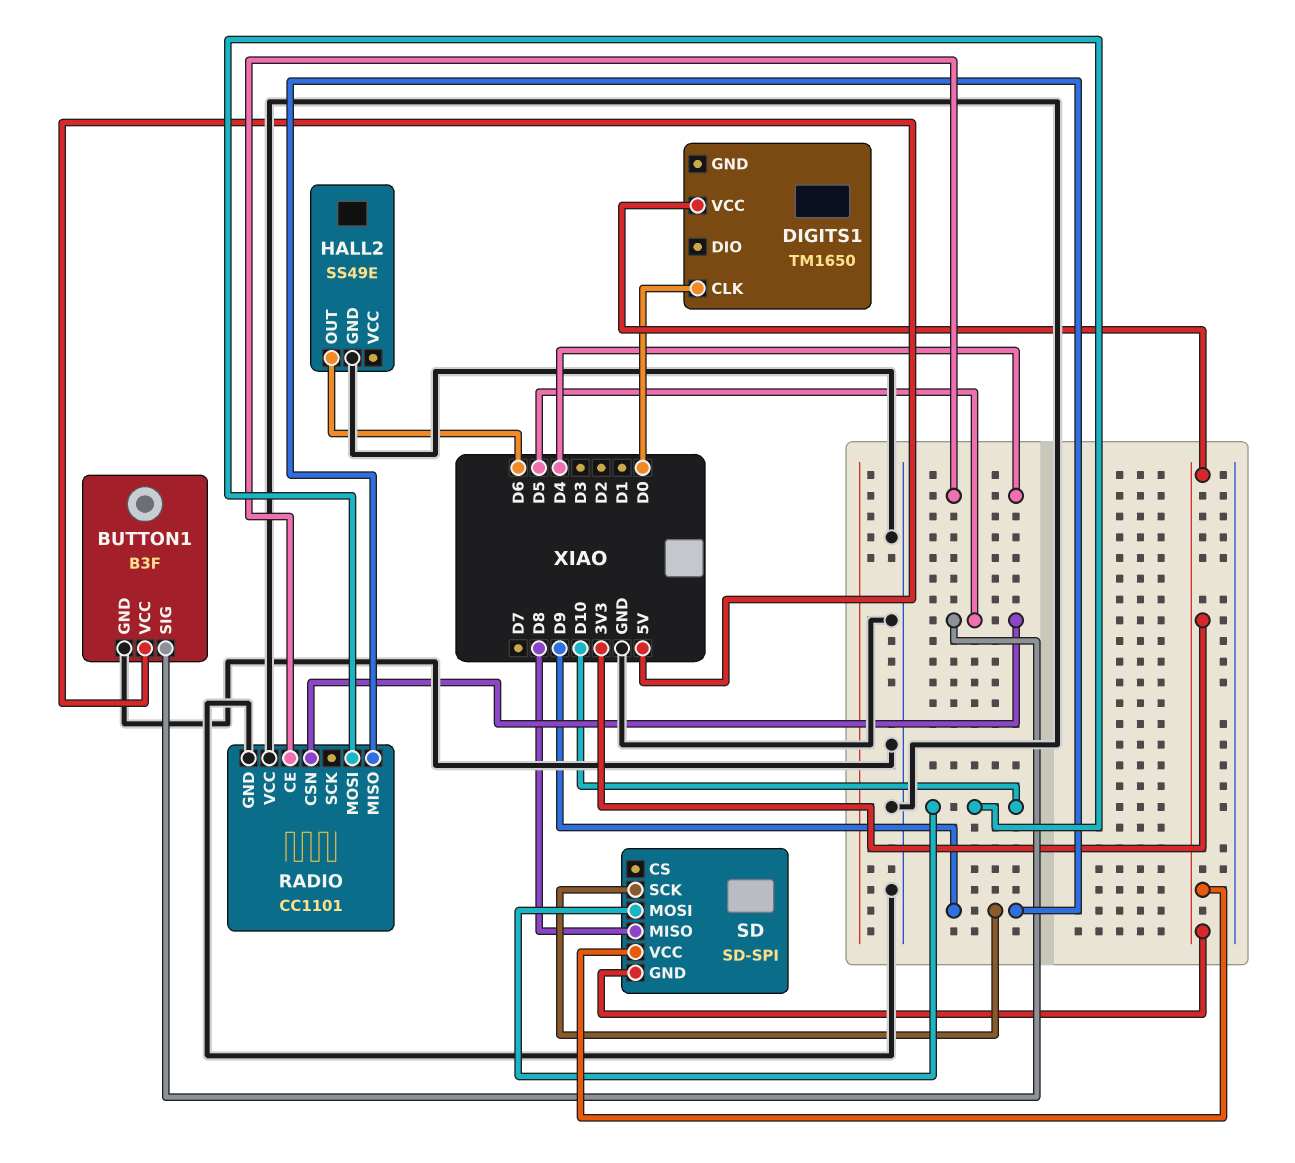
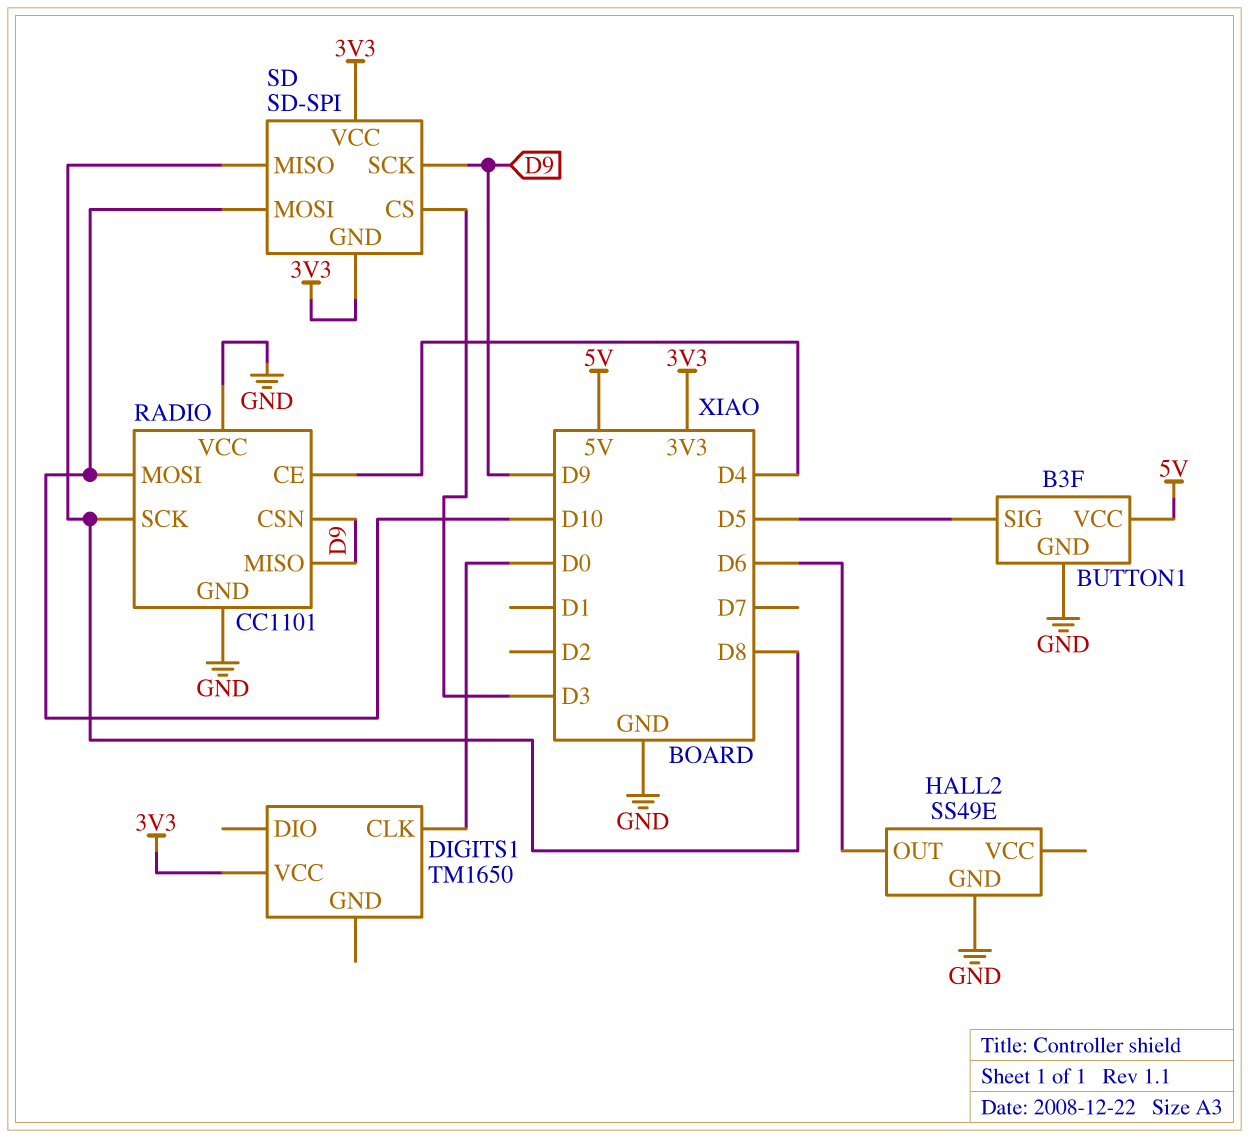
RADIO pin CSN: D5 -> D9
RADIO pin SCK: none -> D8
SD pin CS: none -> D3

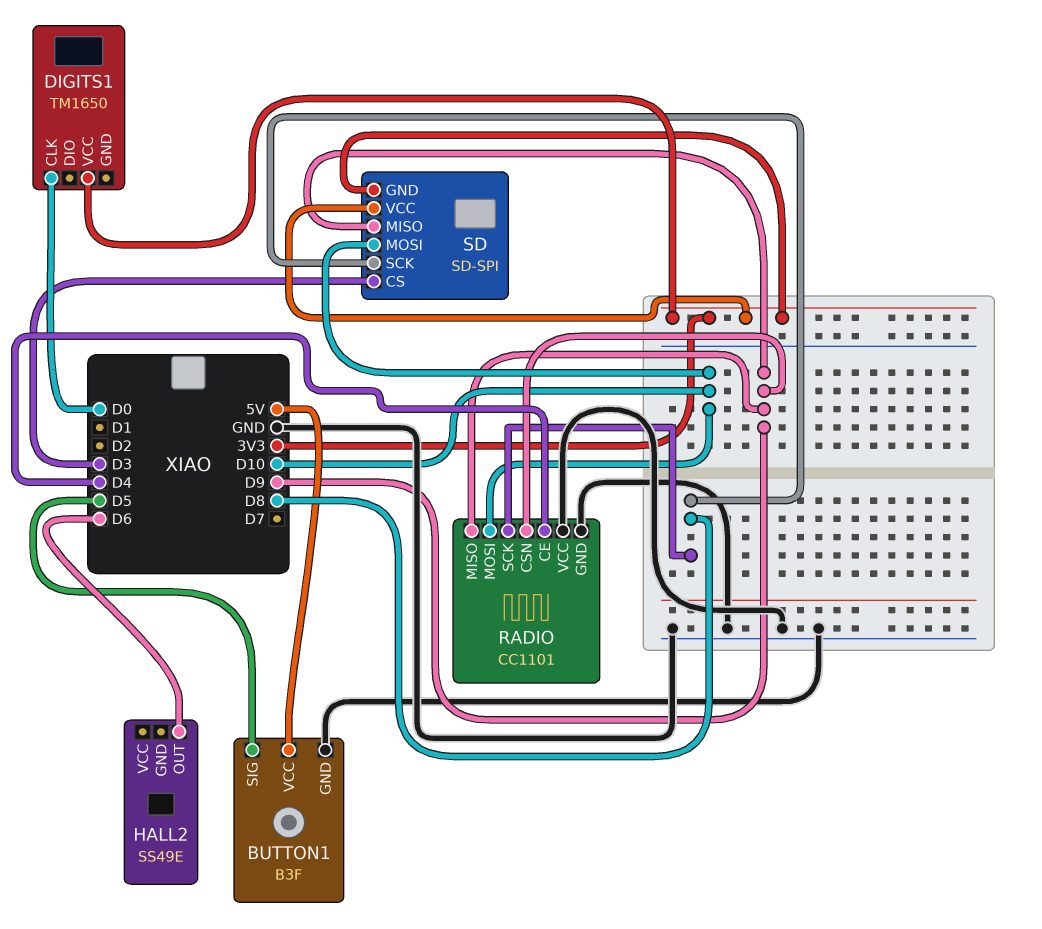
HALL2 pin GND: GND -> none
SD pin MISO: D8 -> D9
SD pin SCK: D9 -> D8

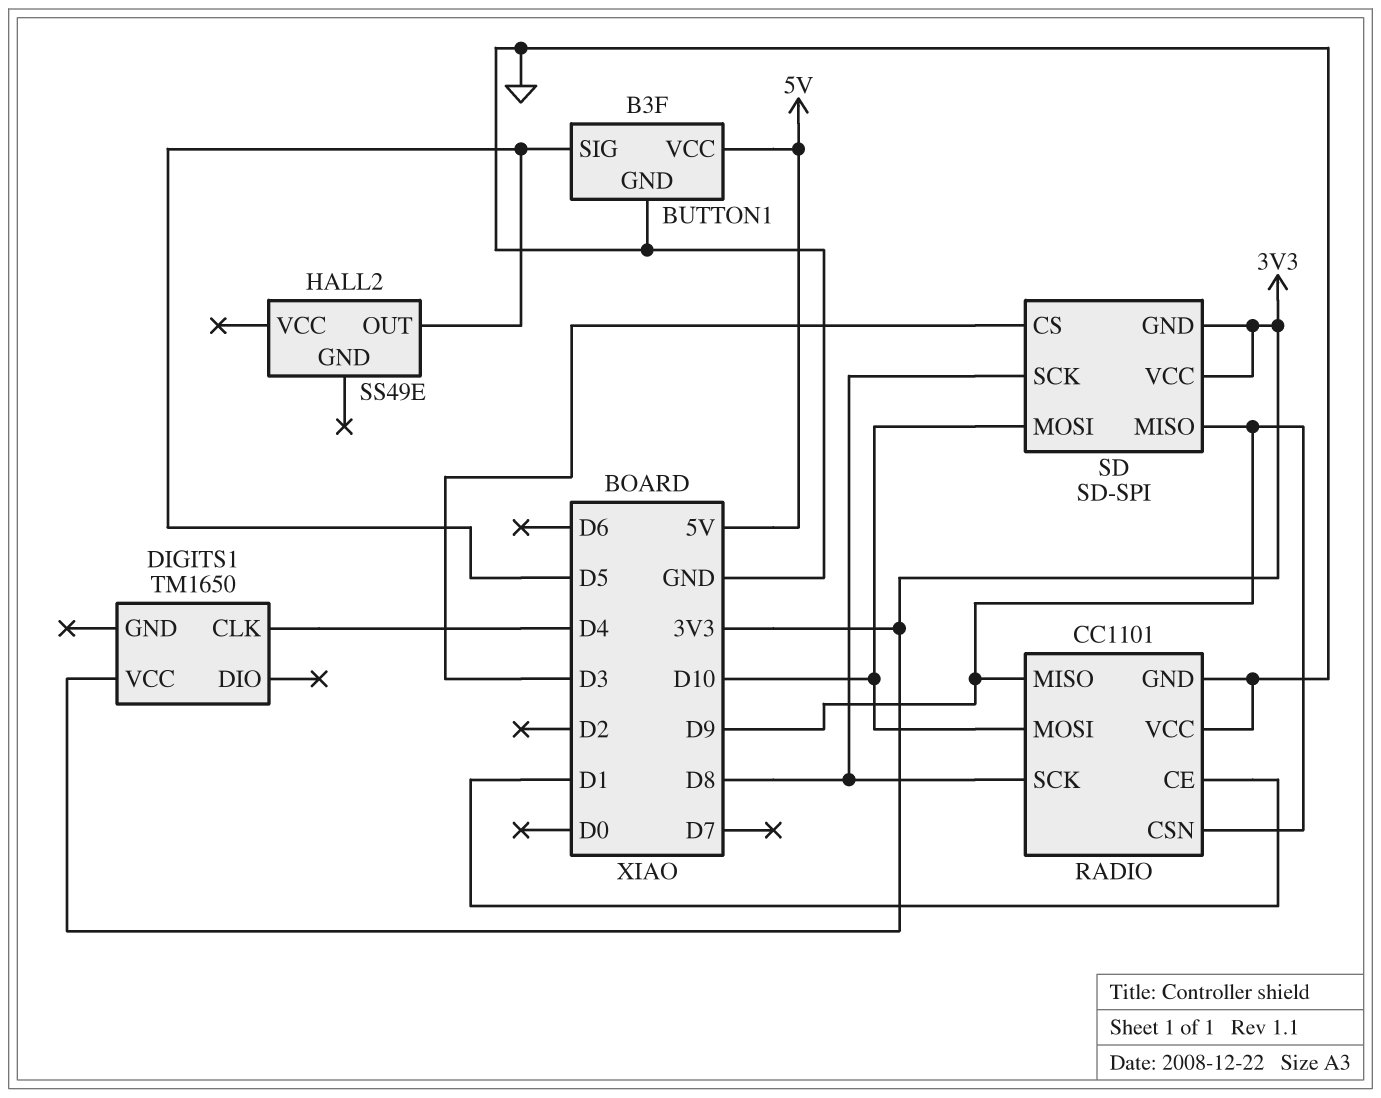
DIGITS1 pin CLK: D0 -> D4
HALL2 pin OUT: D6 -> D5
RADIO pin CE: D4 -> D1

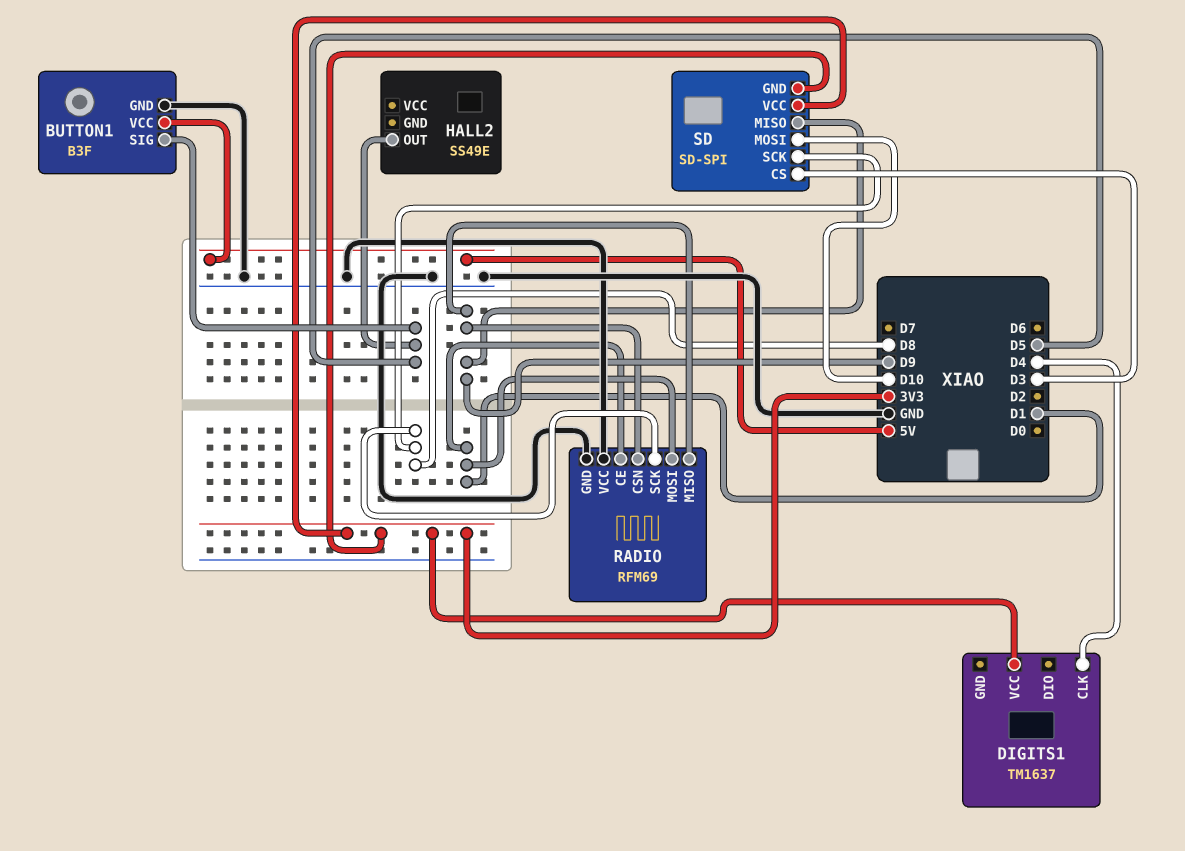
DIGITS1: TM1650 -> TM1637
RADIO: CC1101 -> RFM69
RADIO pin MOSI: D10 -> D1

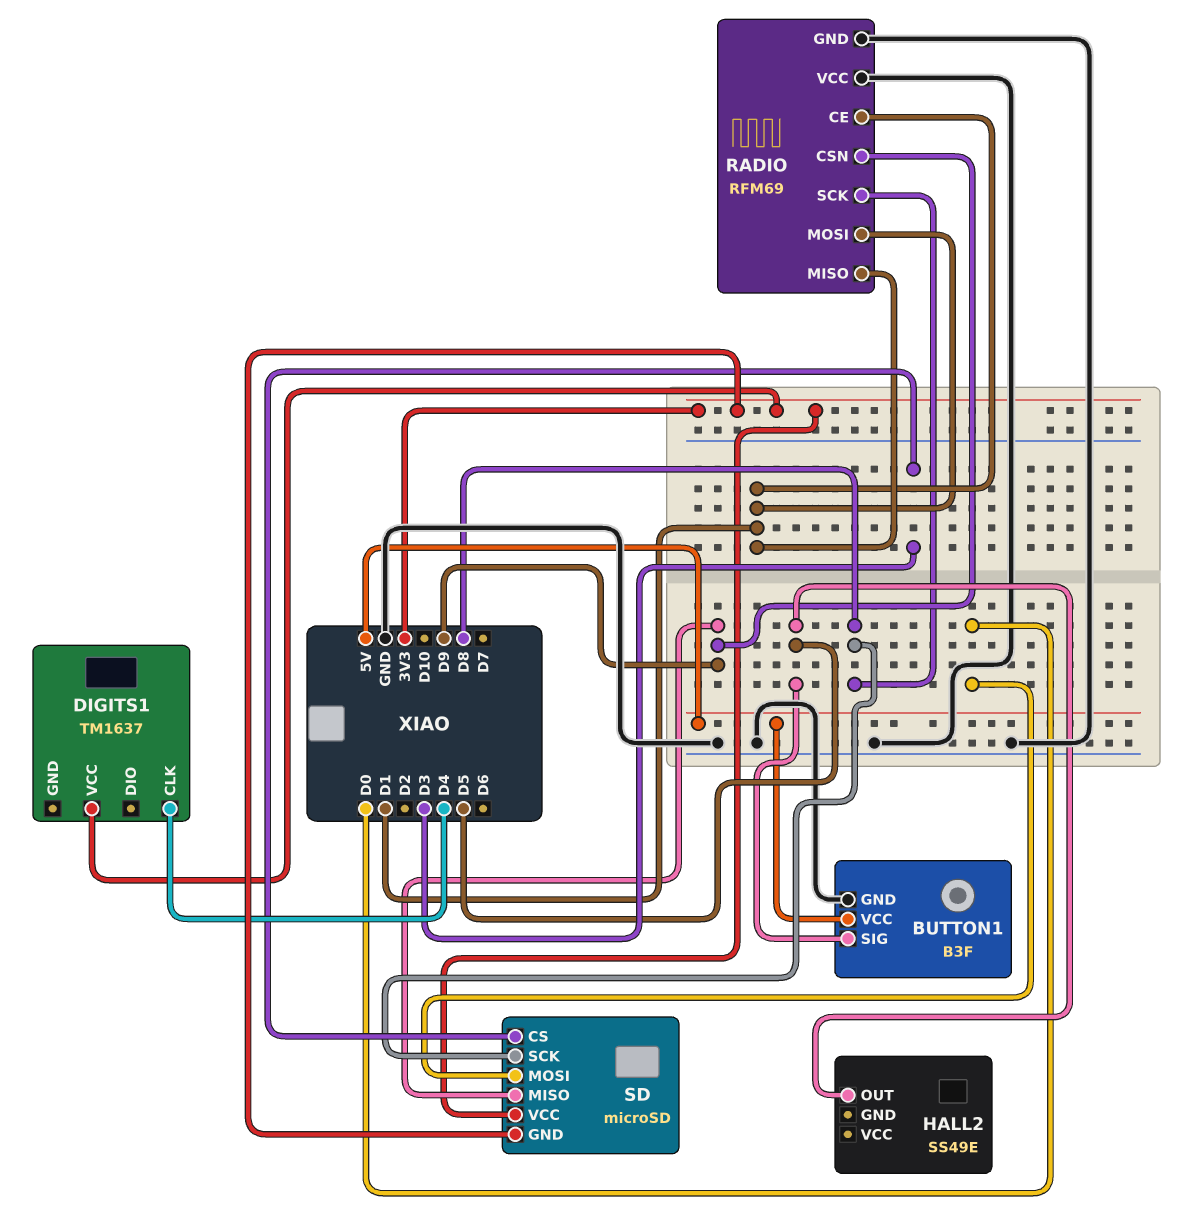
RADIO pin MISO: D9 -> D1
SD: SD-SPI -> microSD
SD pin MOSI: D10 -> D0

